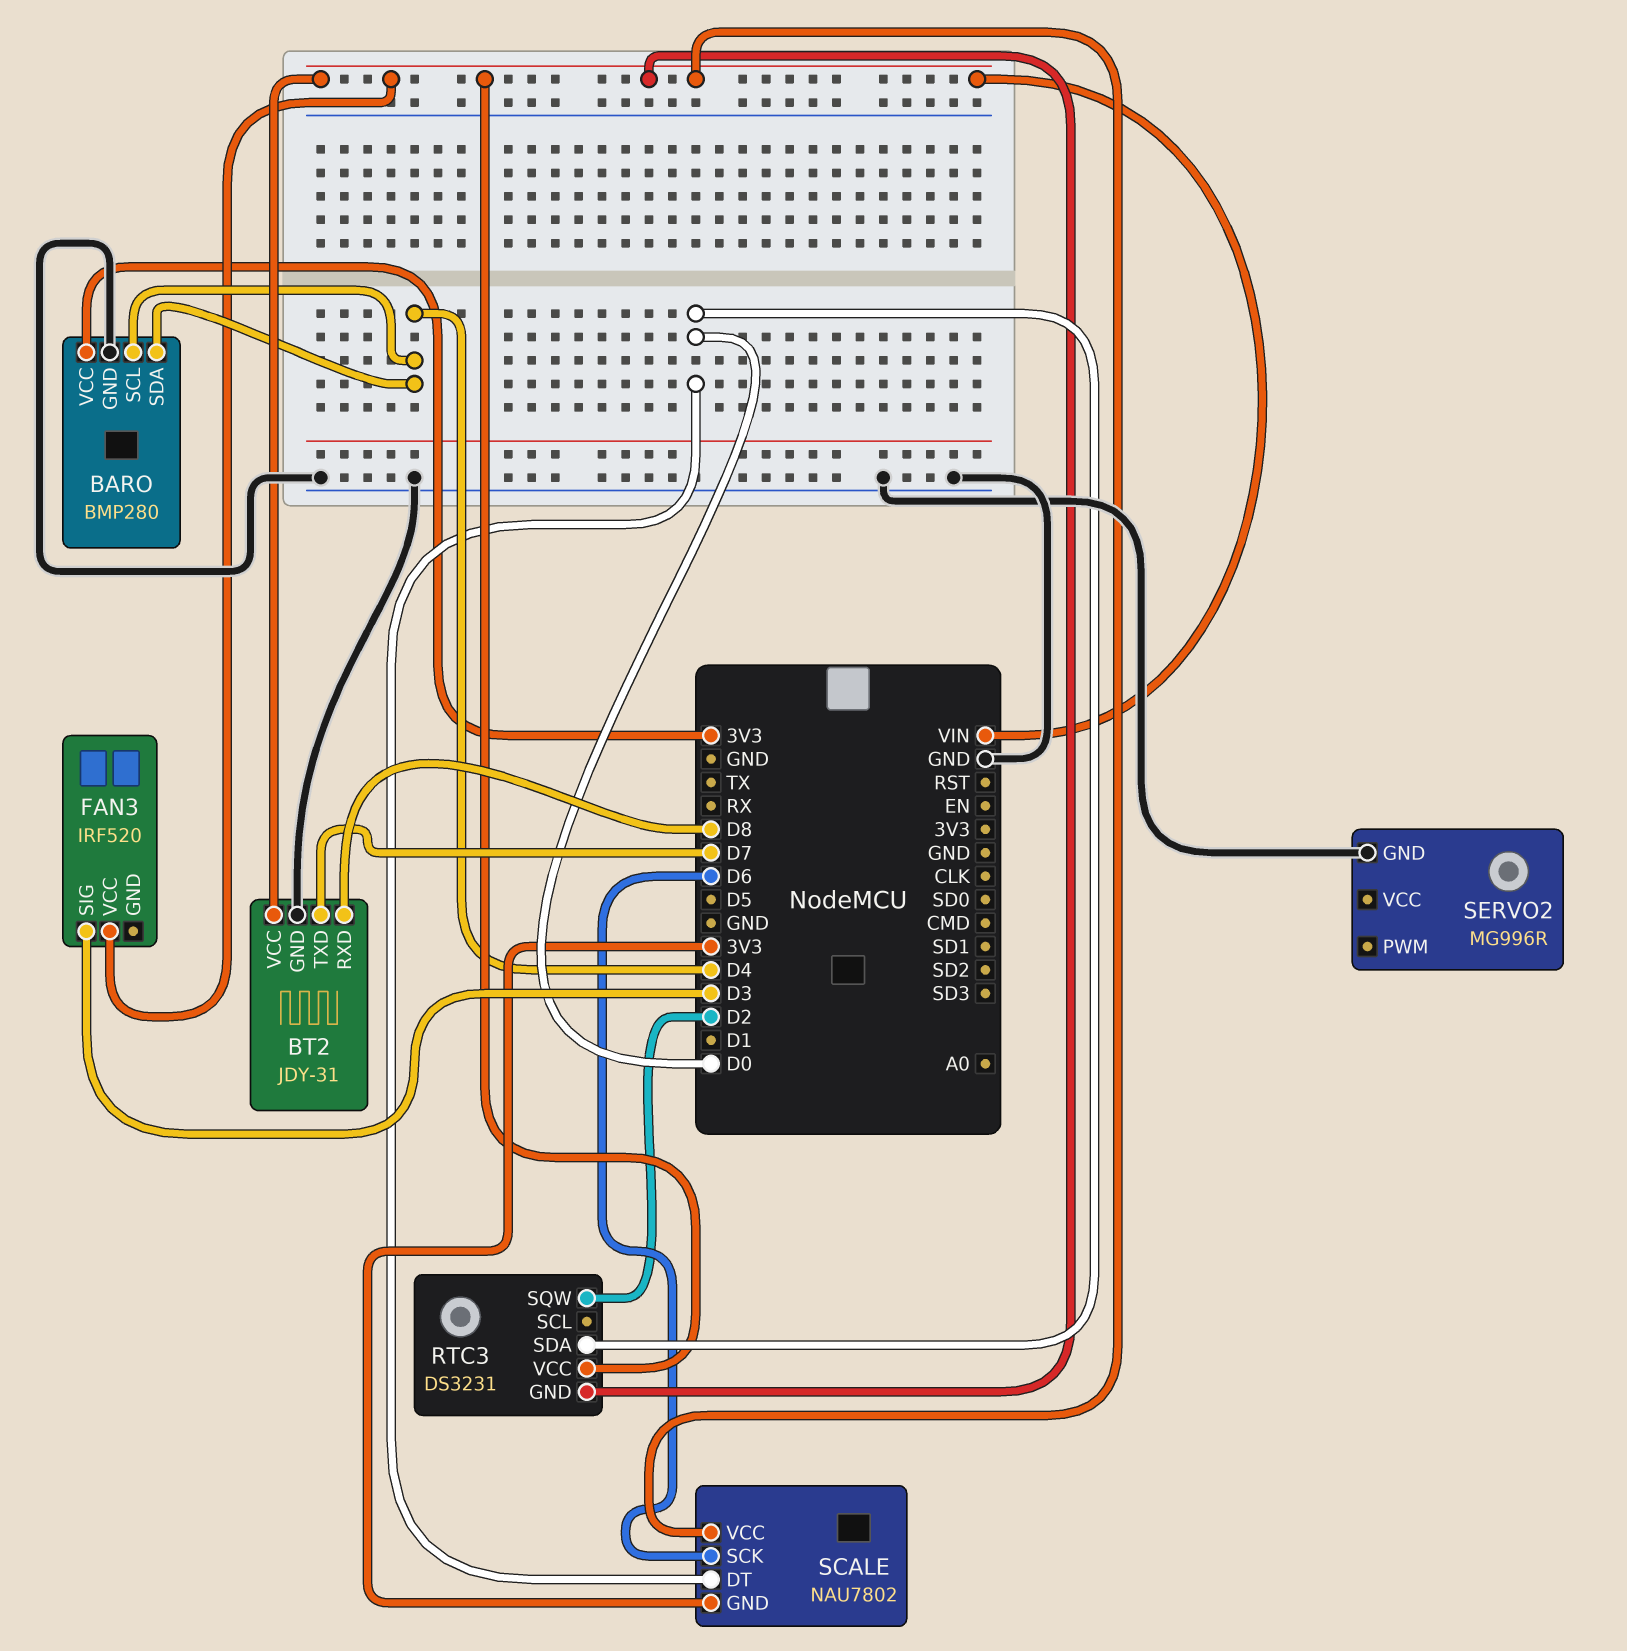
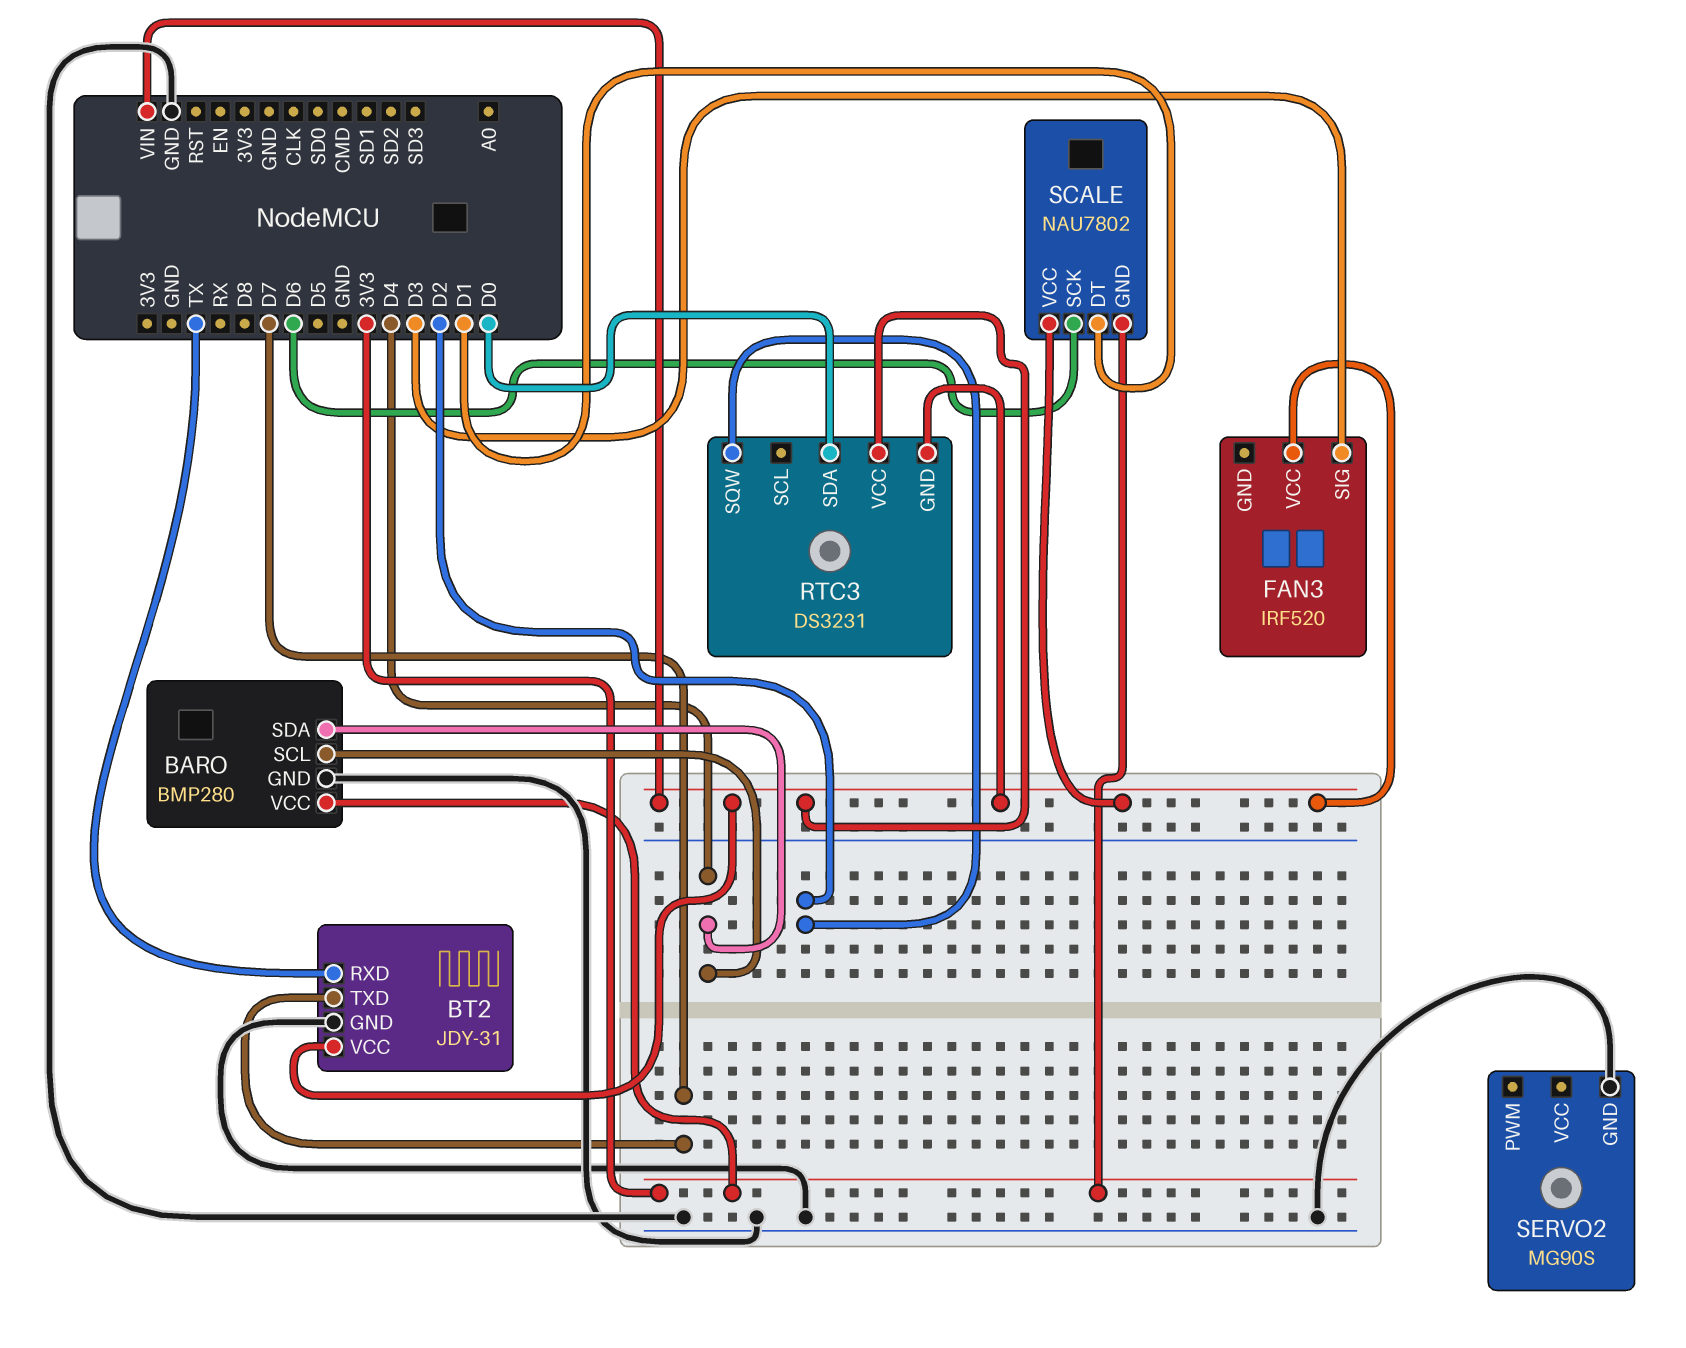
BT2 pin RXD: D8 -> TX
SCALE pin DT: D0 -> D1
SERVO2: MG996R -> MG90S

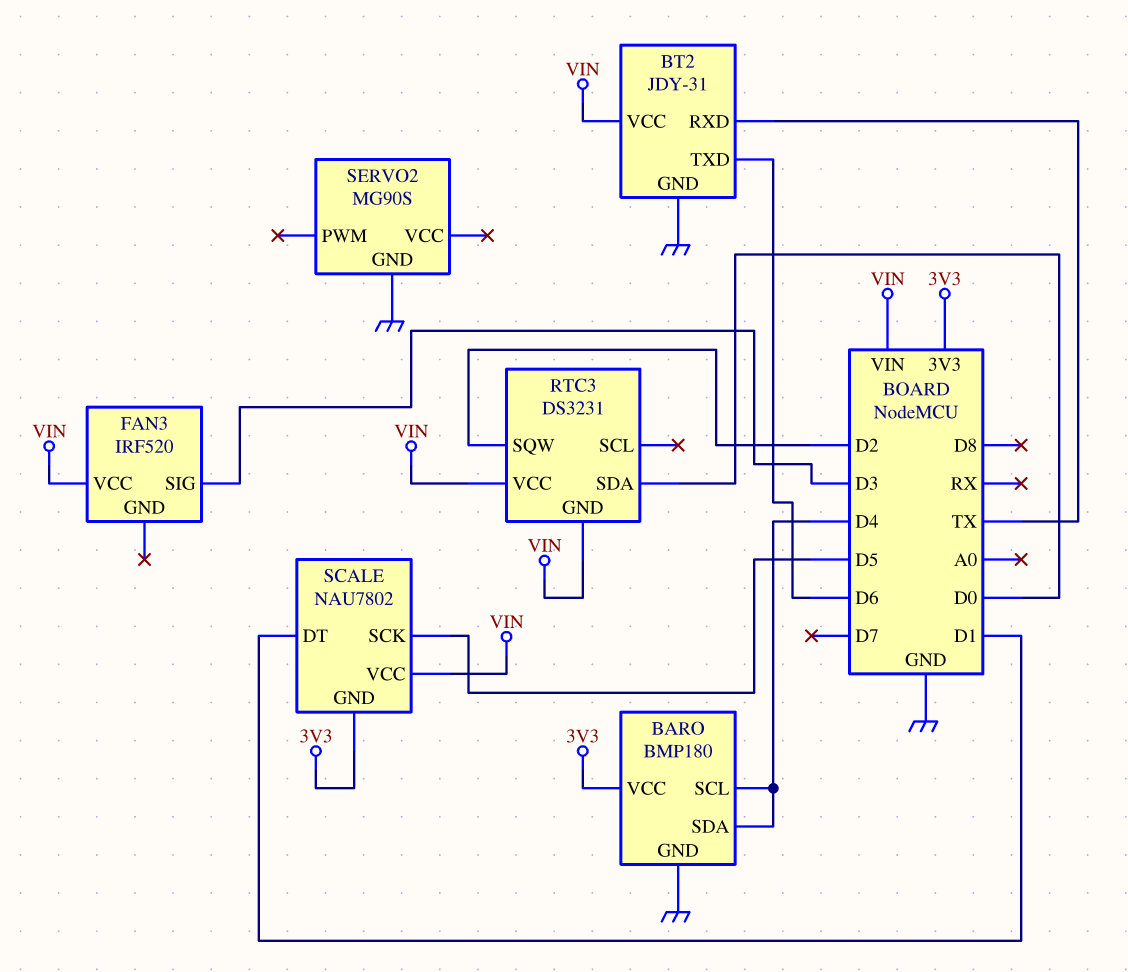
BARO: BMP280 -> BMP180
BT2 pin TXD: D7 -> D6
SCALE pin SCK: D6 -> D5

